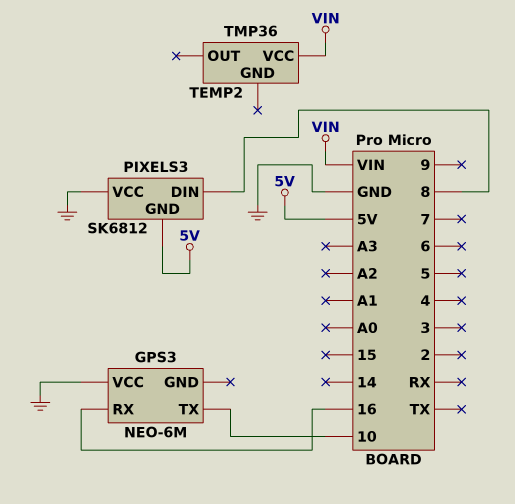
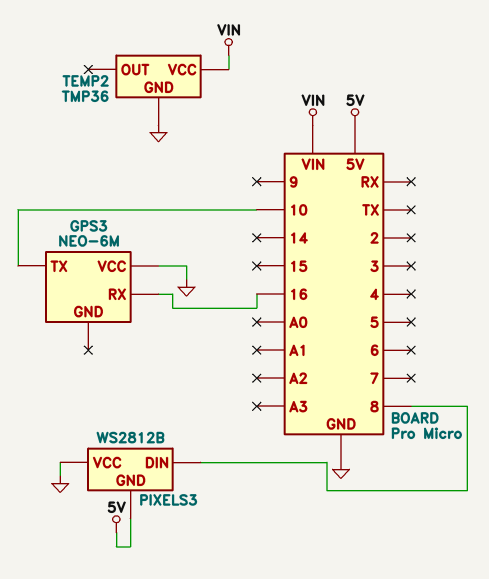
PIXELS3: SK6812 -> WS2812B
TEMP2 pin GND: none -> GND

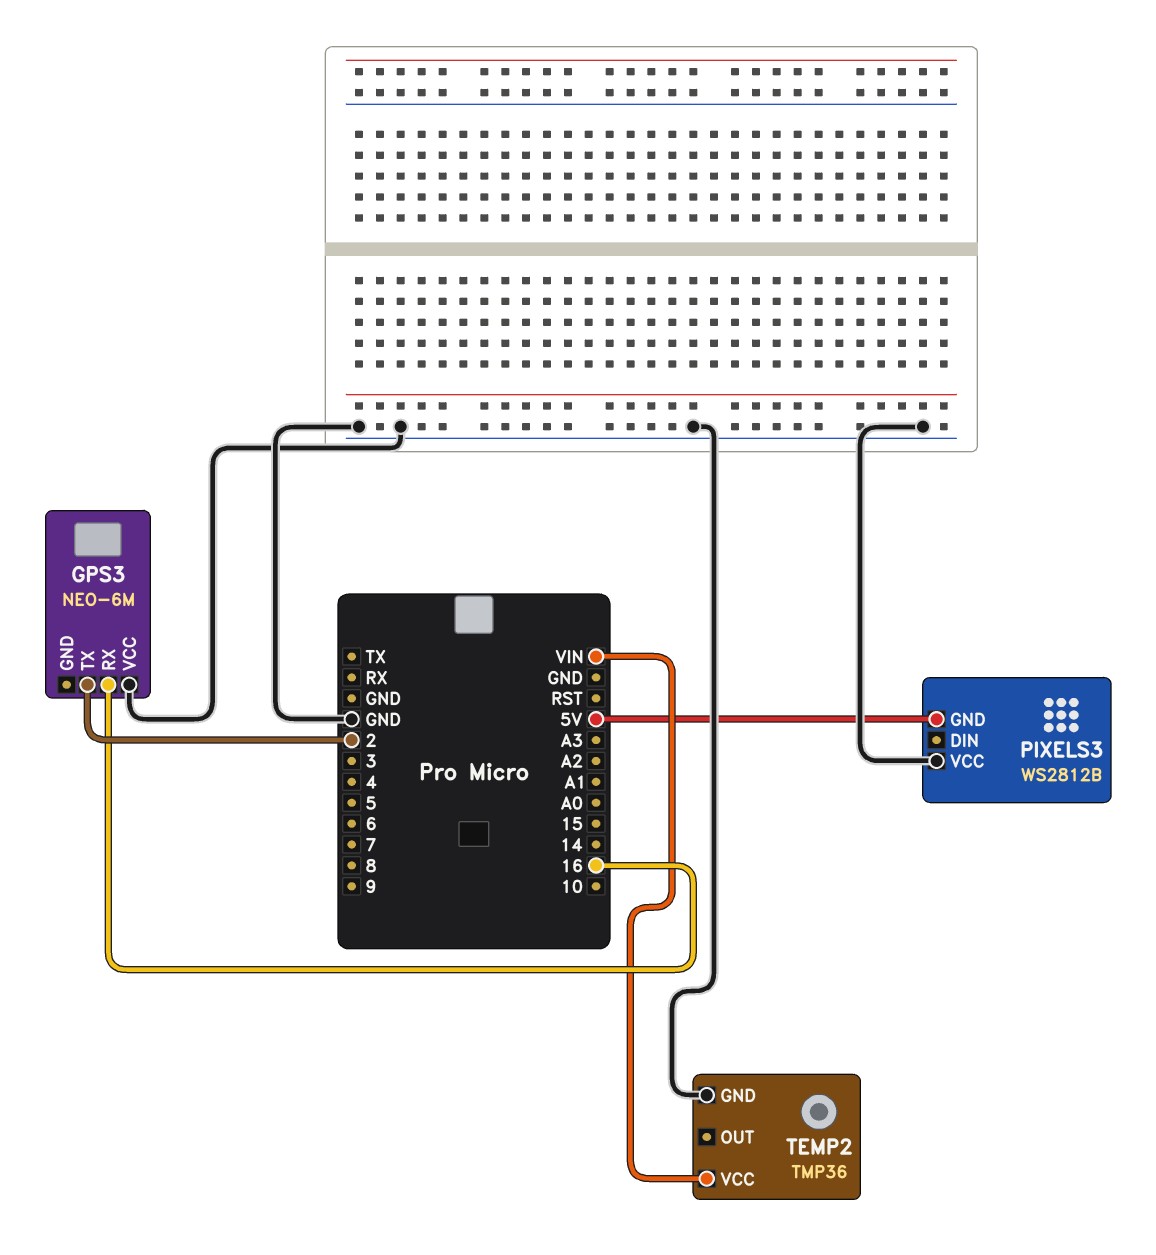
GPS3 pin TX: 10 -> 2
PIXELS3 pin DIN: 8 -> none

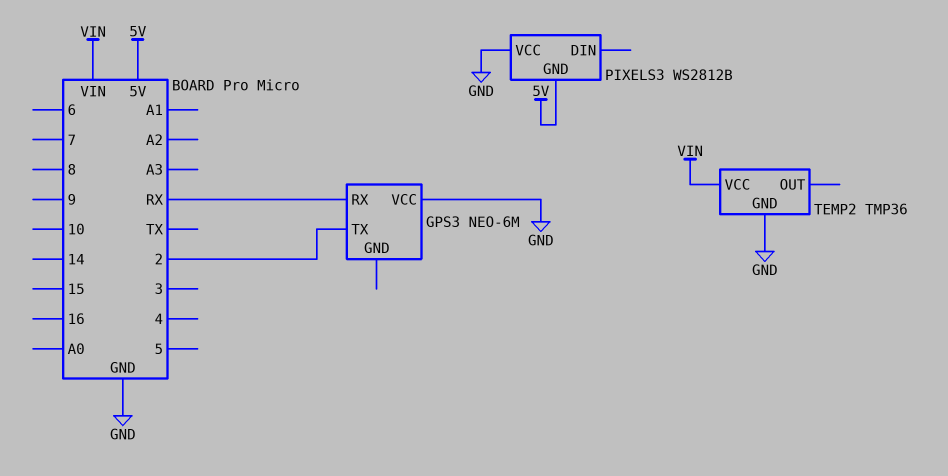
GPS3 pin RX: 16 -> RX

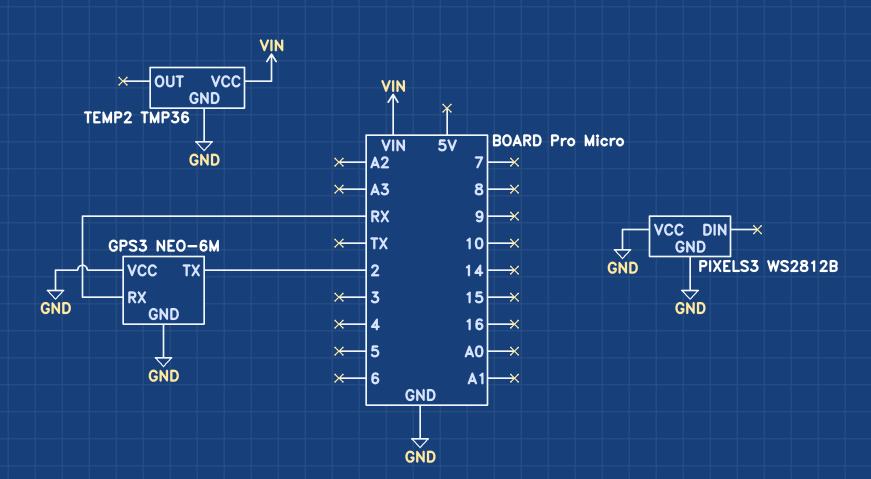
GPS3 pin GND: none -> GND
PIXELS3 pin GND: 5V -> GND

